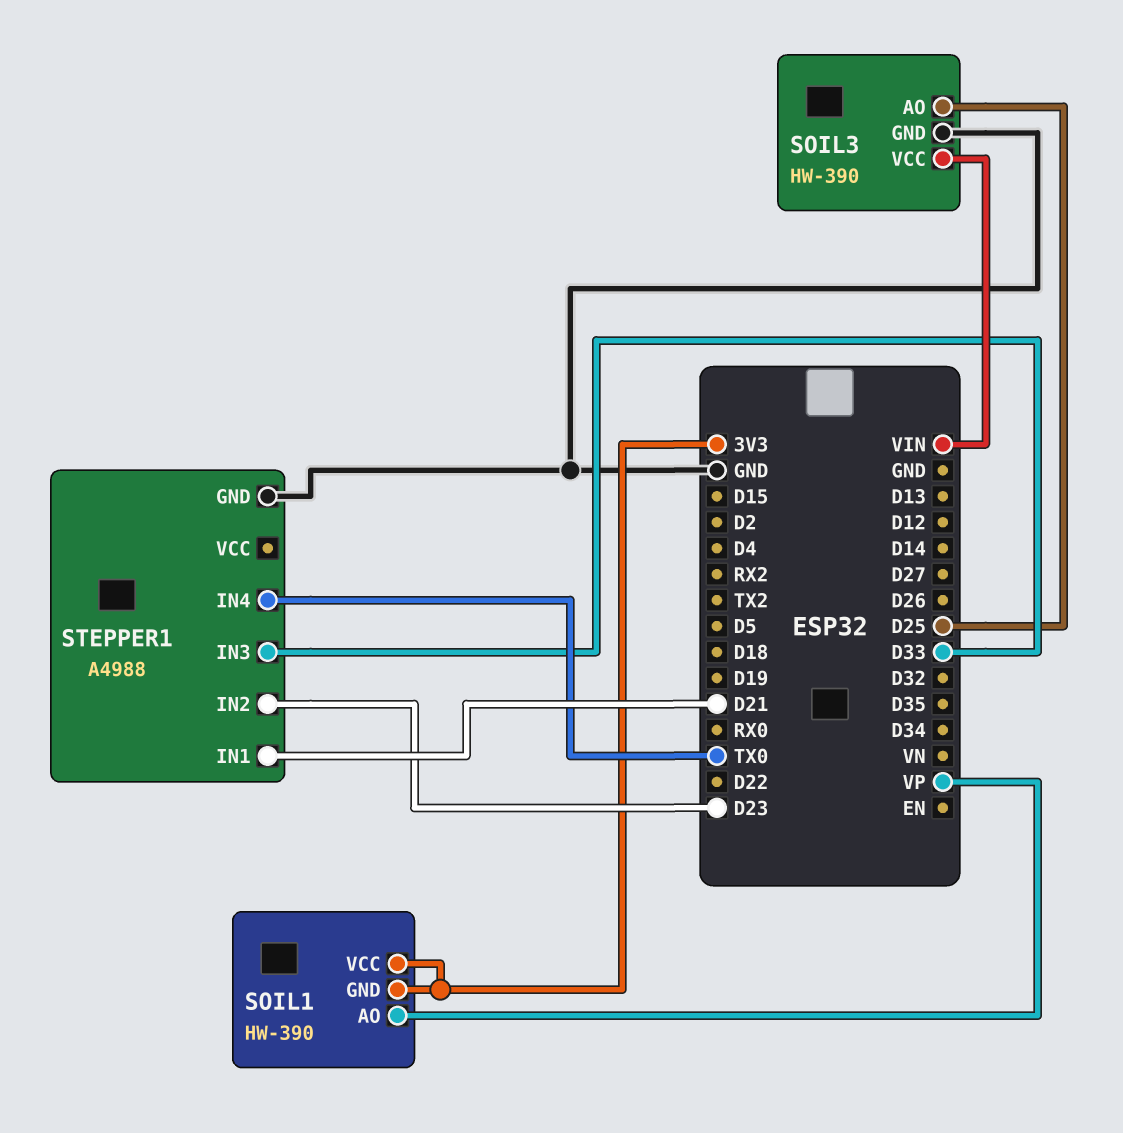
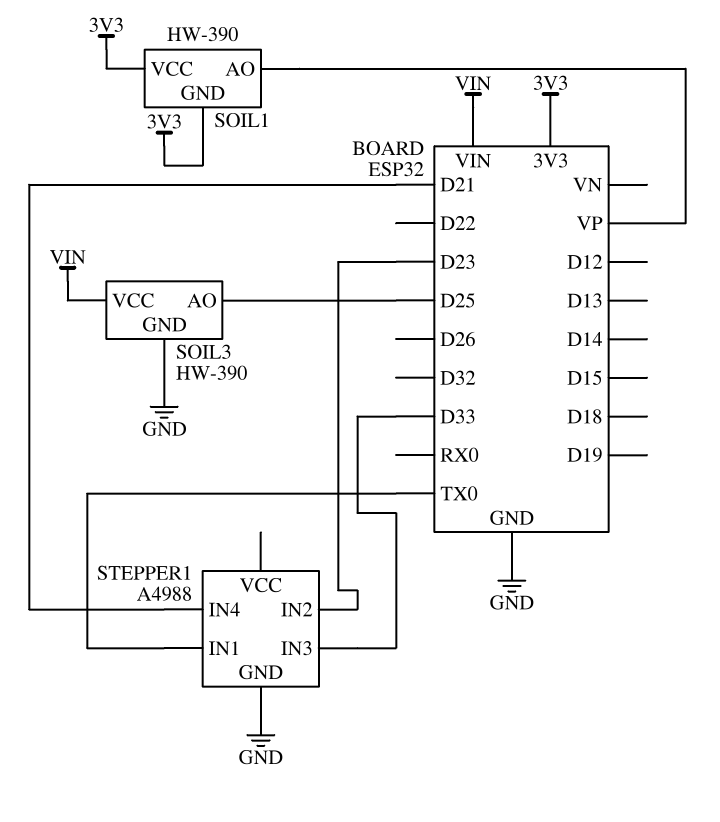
STEPPER1 pin IN1: D21 -> TX0
STEPPER1 pin IN4: TX0 -> D21

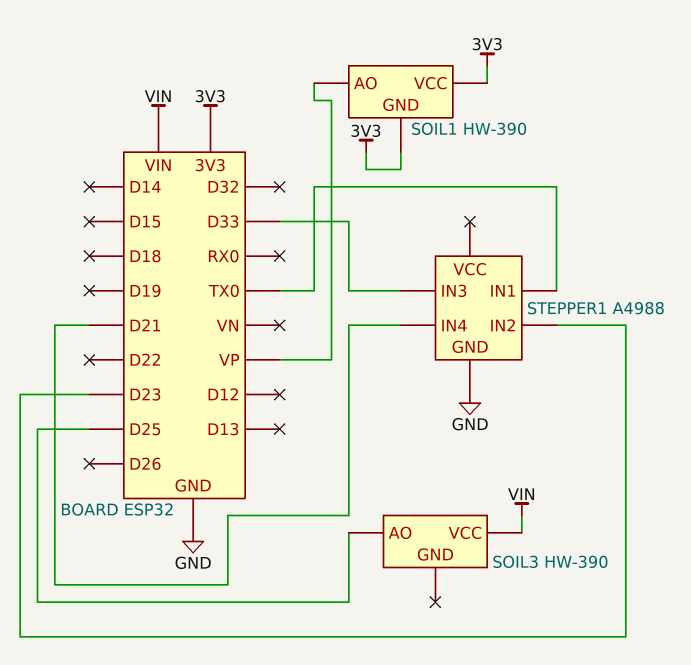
SOIL3 pin GND: GND -> none

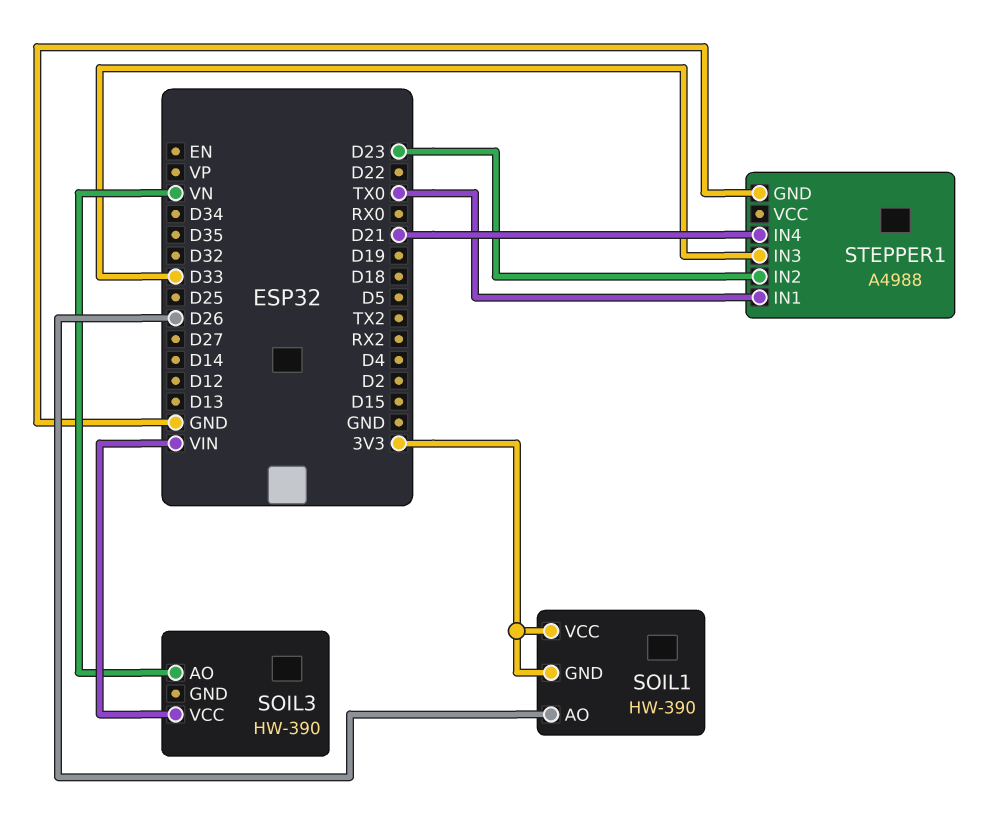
SOIL1 pin AO: VP -> D26
SOIL3 pin AO: D25 -> VN

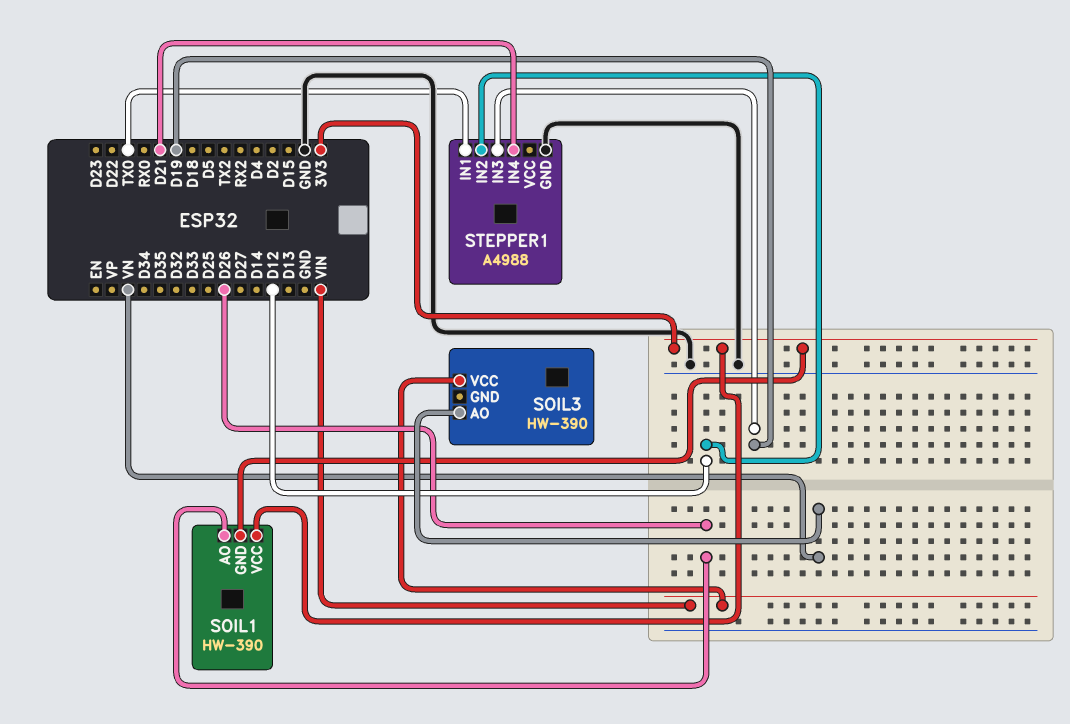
STEPPER1 pin IN2: D23 -> D12
STEPPER1 pin IN3: D33 -> D19

